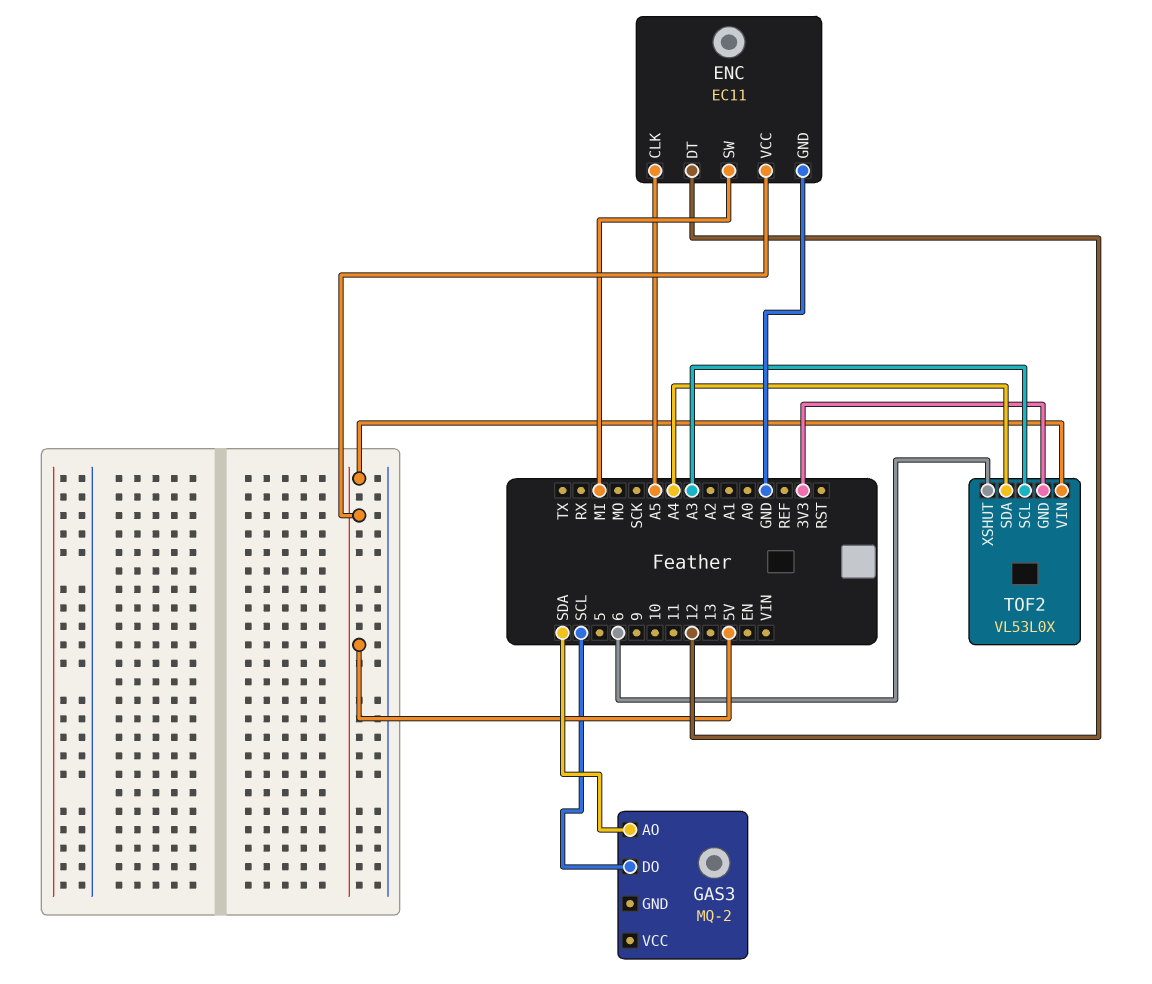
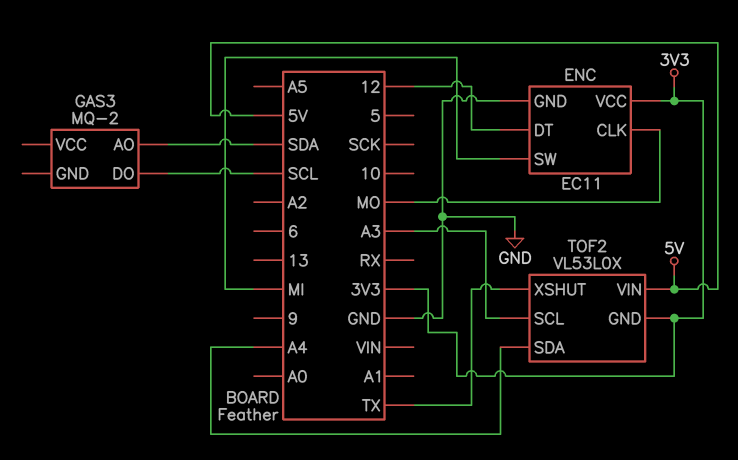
ENC pin CLK: A5 -> MO
ENC pin VCC: 5V -> 3V3
TOF2 pin XSHUT: 6 -> TX

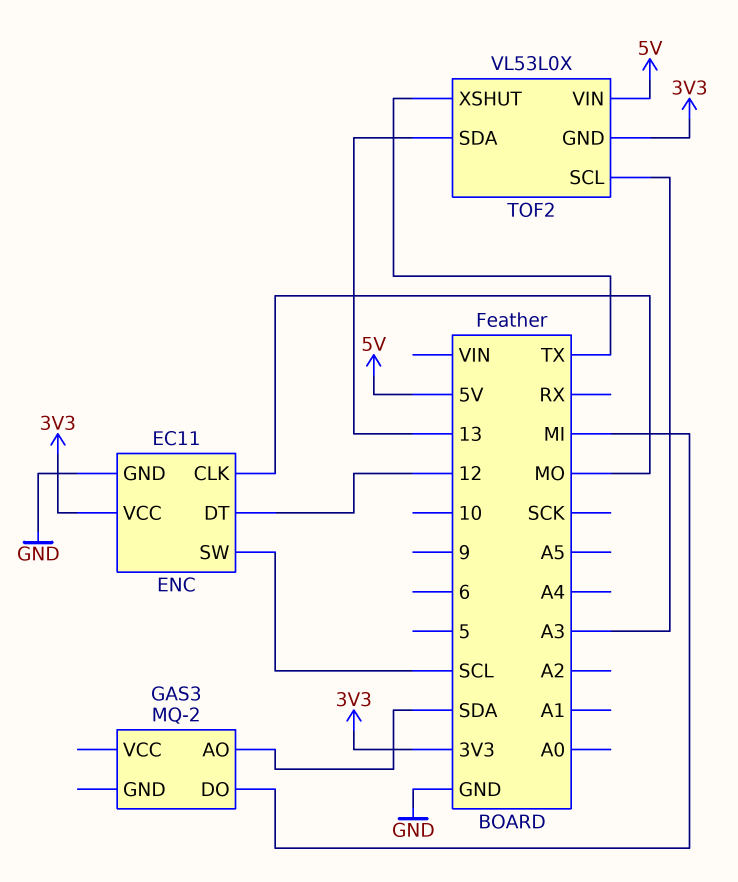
ENC pin SW: MI -> SCL
GAS3 pin DO: SCL -> MI
TOF2 pin SDA: A4 -> 13

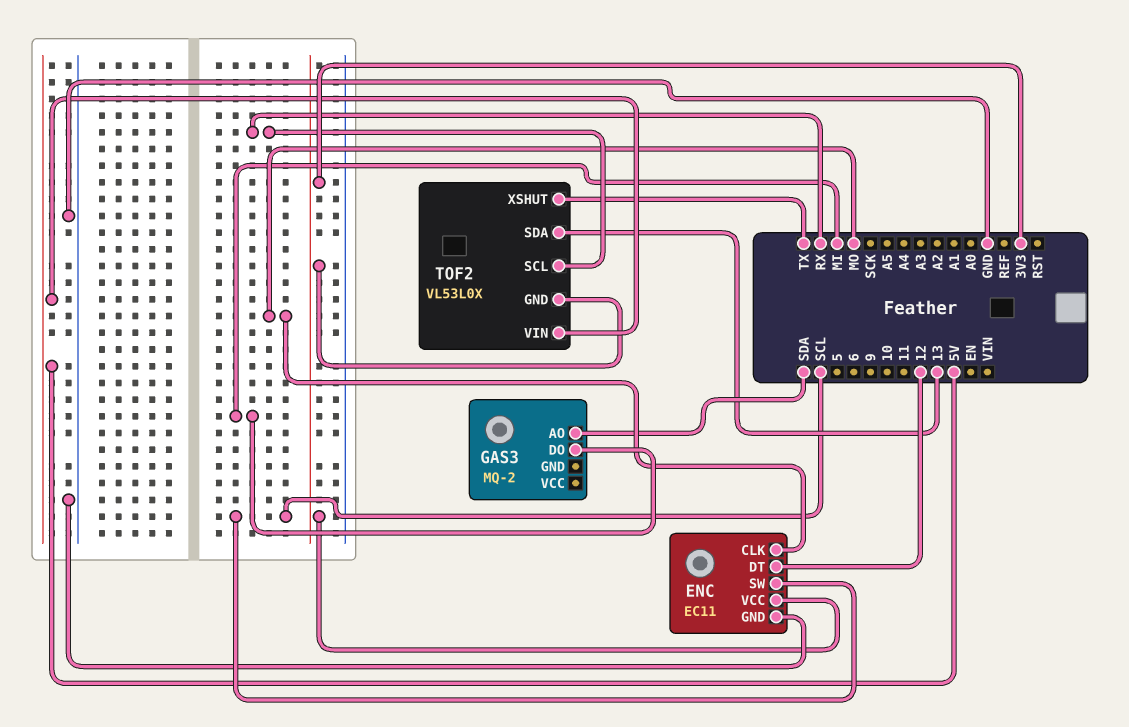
TOF2 pin SCL: A3 -> RX

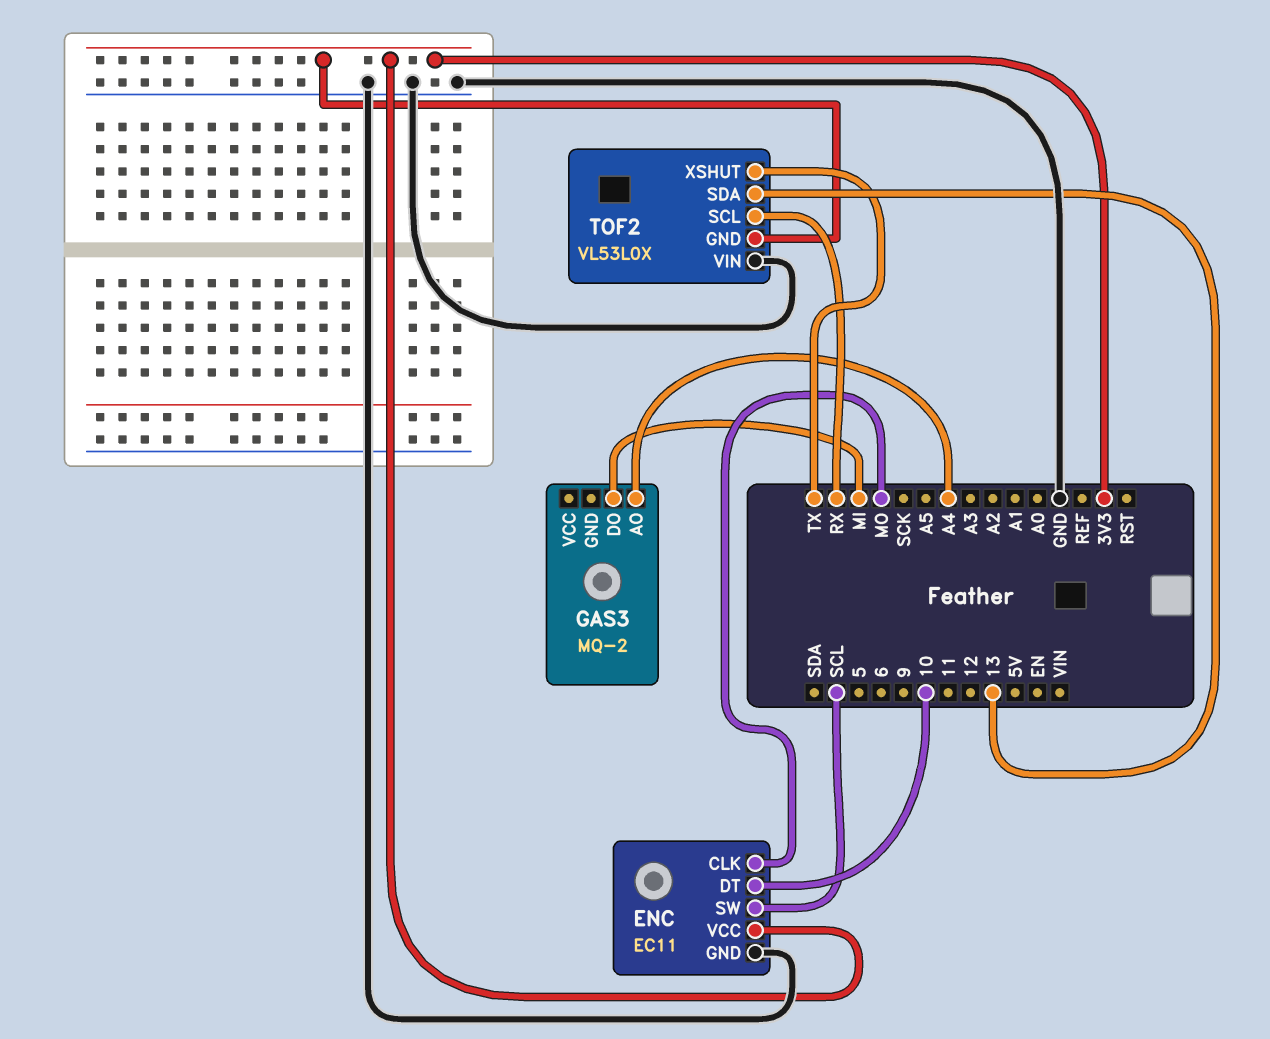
ENC pin DT: 12 -> 10
GAS3 pin AO: SDA -> A4
TOF2 pin VIN: 5V -> GND

